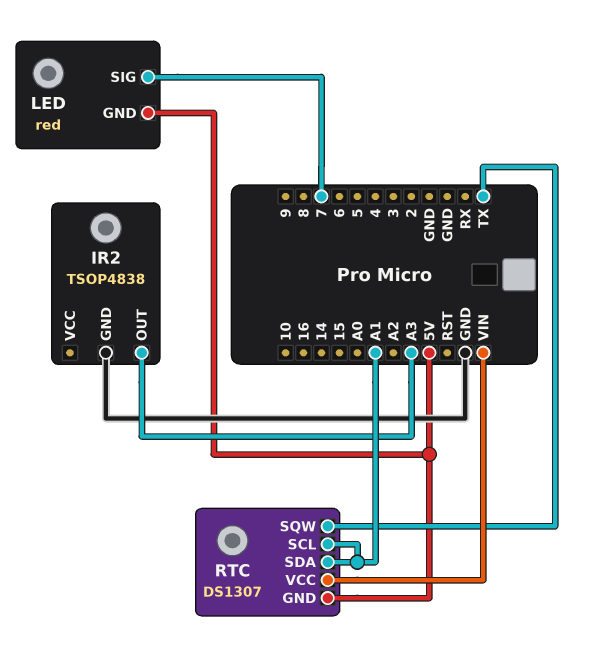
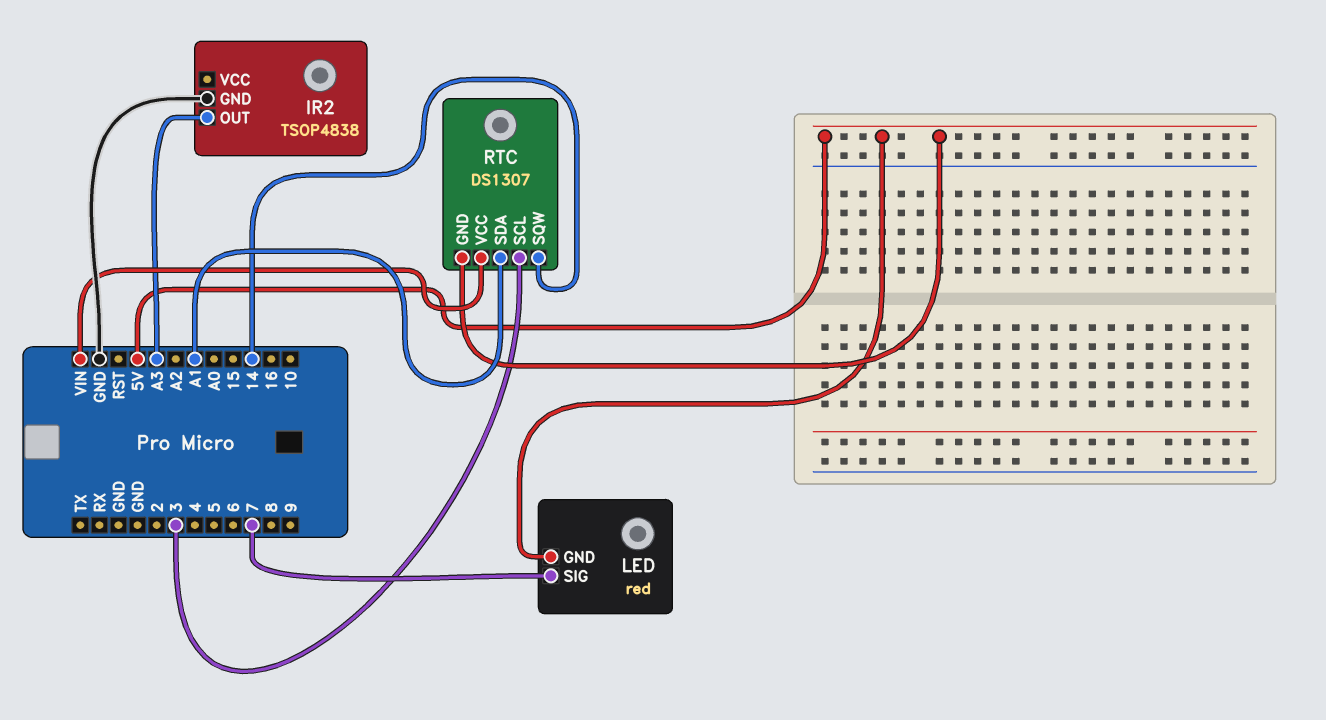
RTC pin SCL: A1 -> 3
RTC pin SQW: TX -> 14

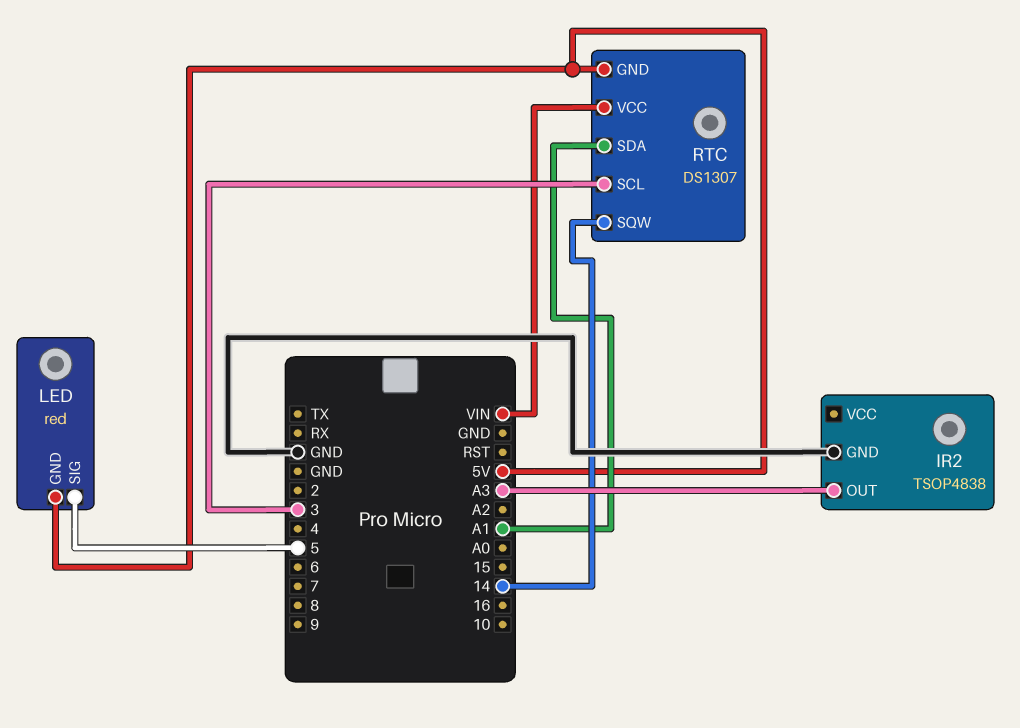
LED pin SIG: 7 -> 5

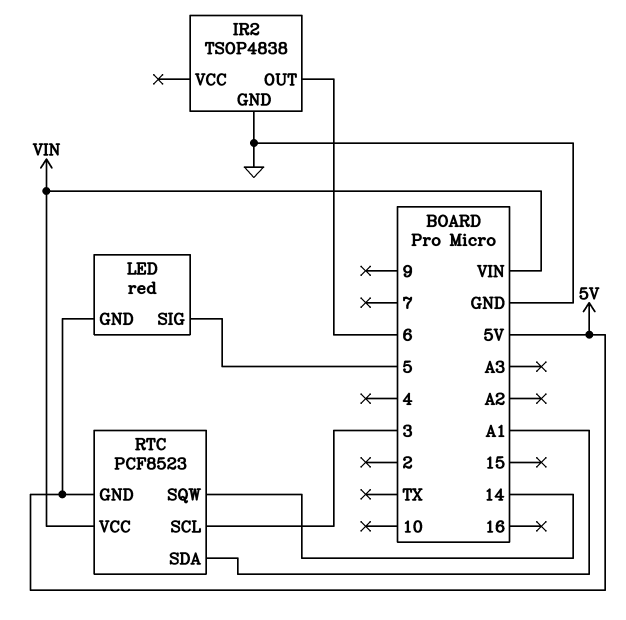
IR2 pin OUT: A3 -> 6
RTC: DS1307 -> PCF8523

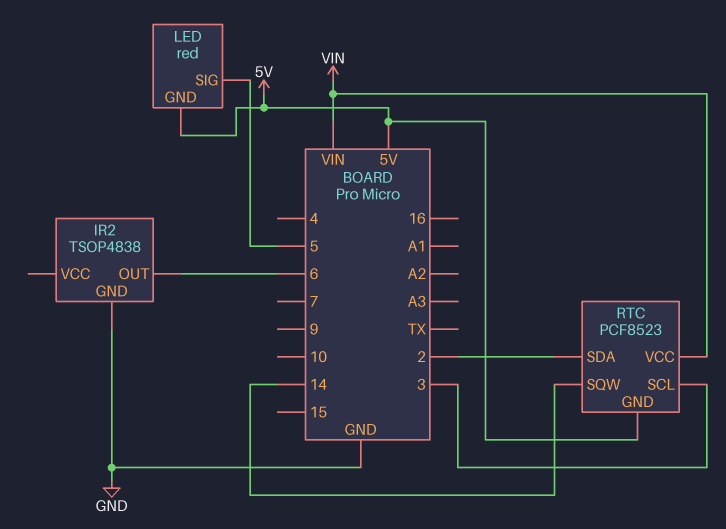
RTC pin SDA: A1 -> 2

